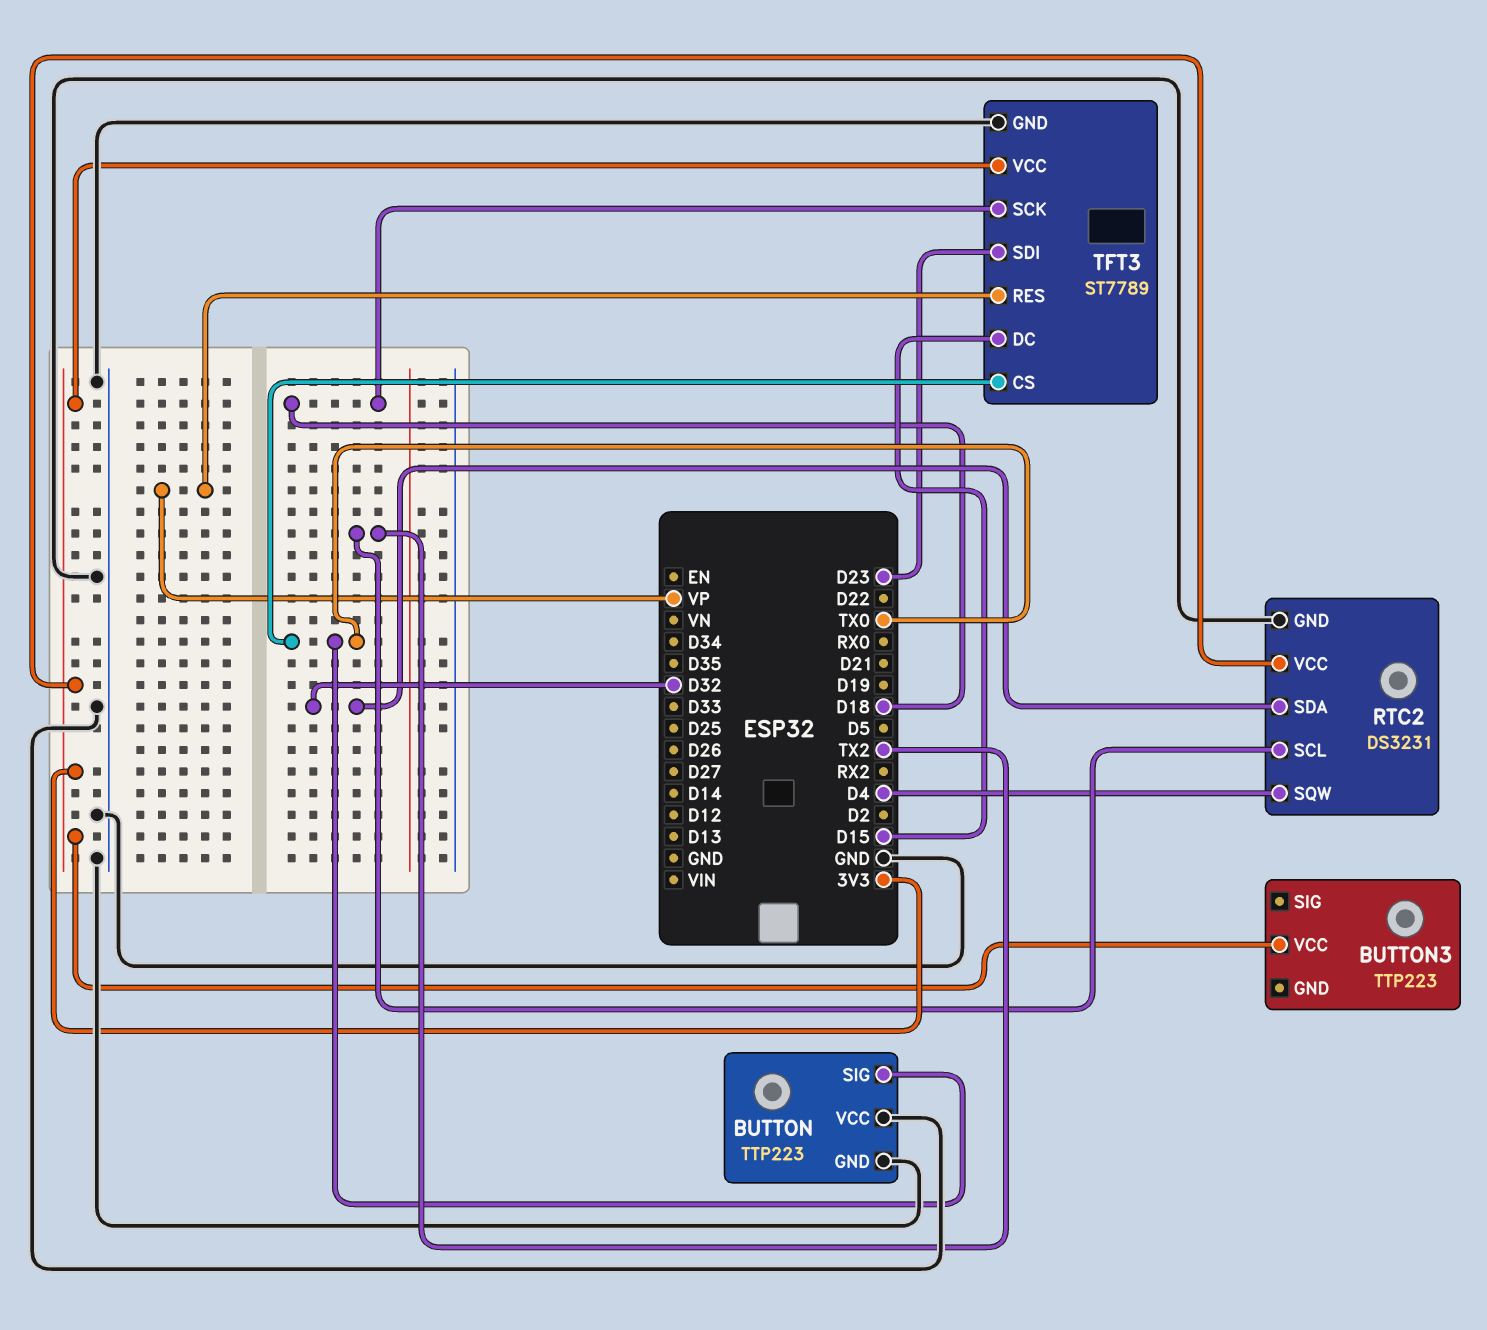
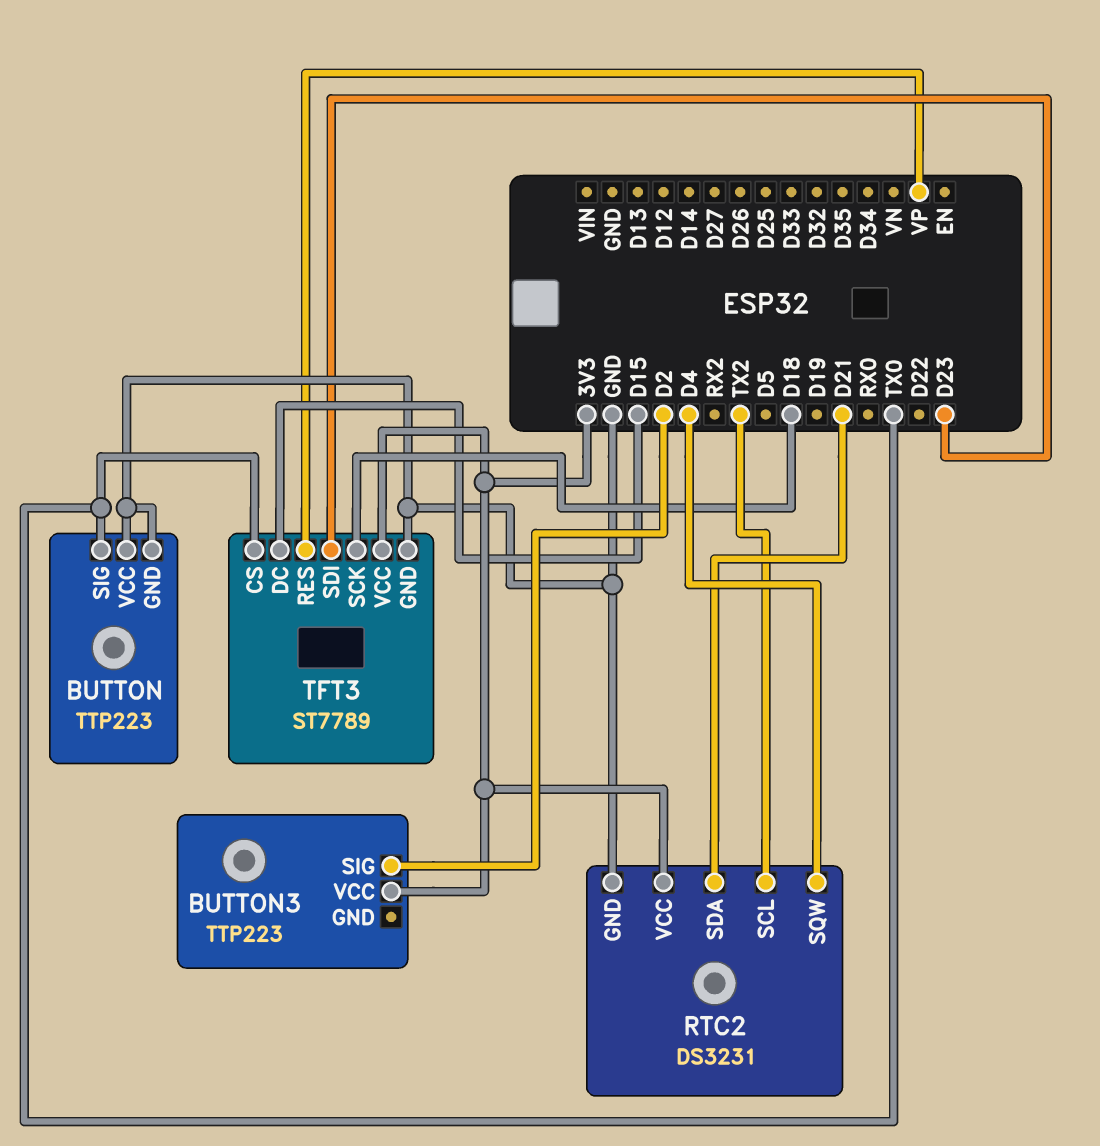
BUTTON3 pin SIG: none -> D2
RTC2 pin SDA: D32 -> D21

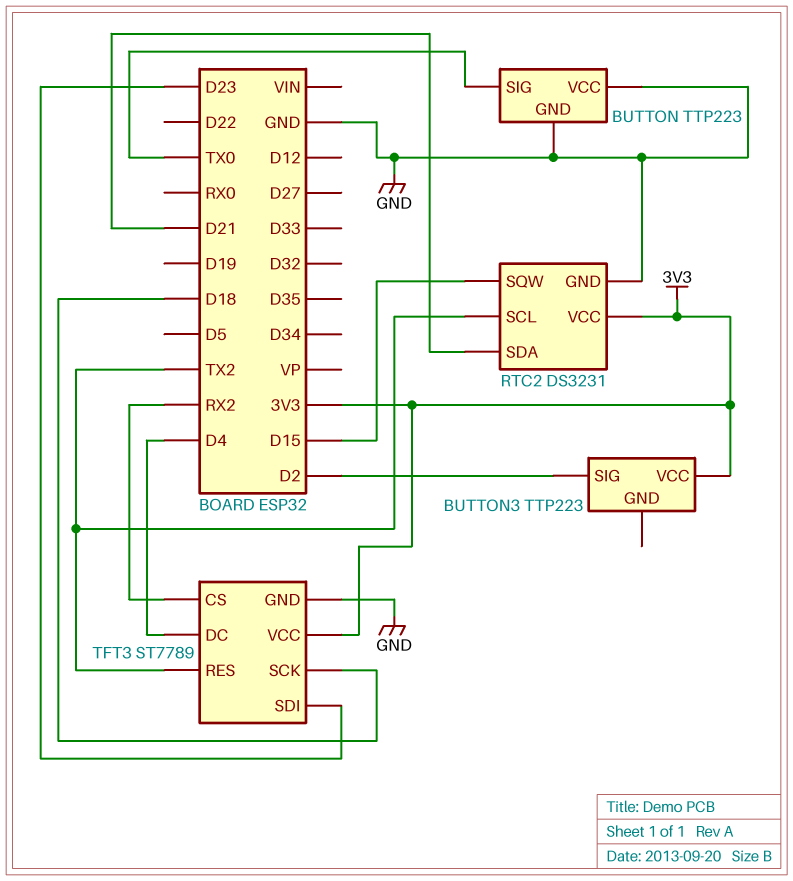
RTC2 pin SQW: D4 -> D15
TFT3 pin CS: TX0 -> RX2
TFT3 pin DC: D15 -> D4
TFT3 pin RES: VP -> TX2

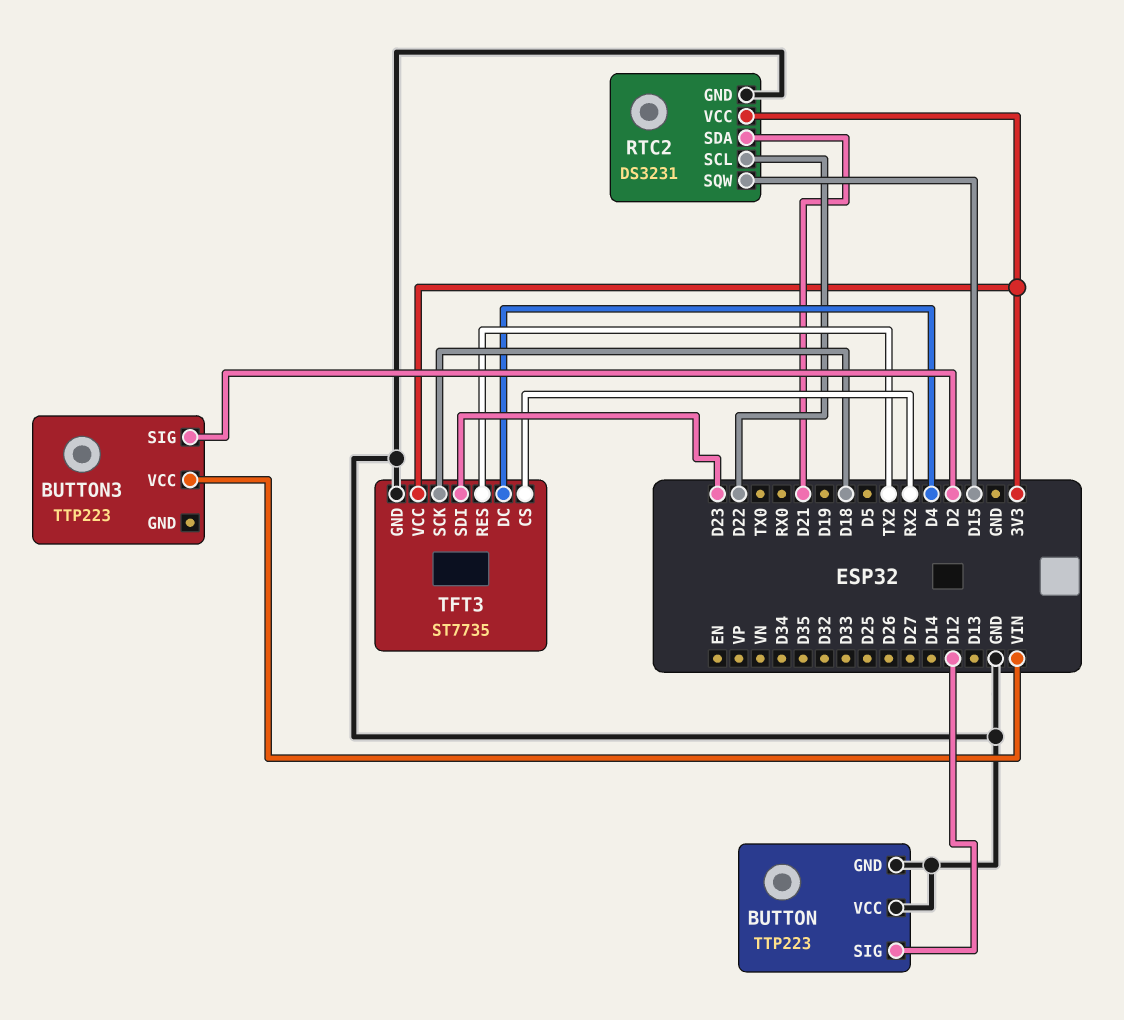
BUTTON pin SIG: TX0 -> D12
BUTTON3 pin VCC: 3V3 -> VIN
RTC2 pin SCL: TX2 -> D22
TFT3: ST7789 -> ST7735

